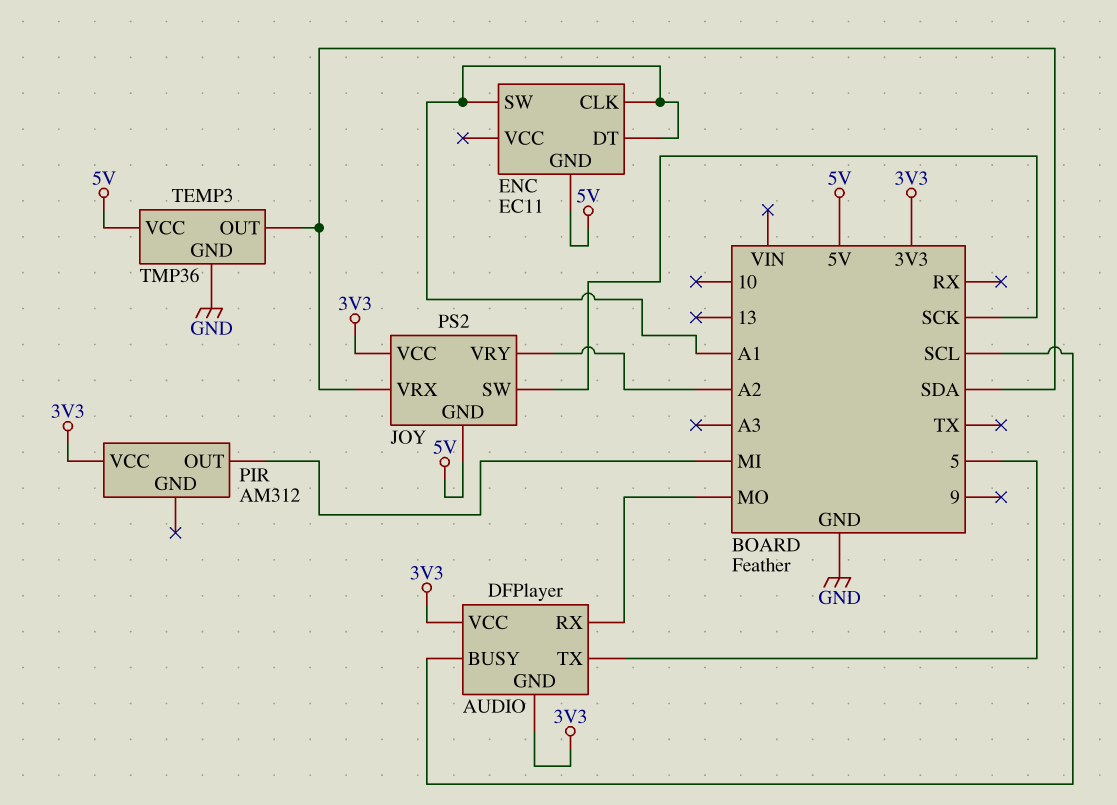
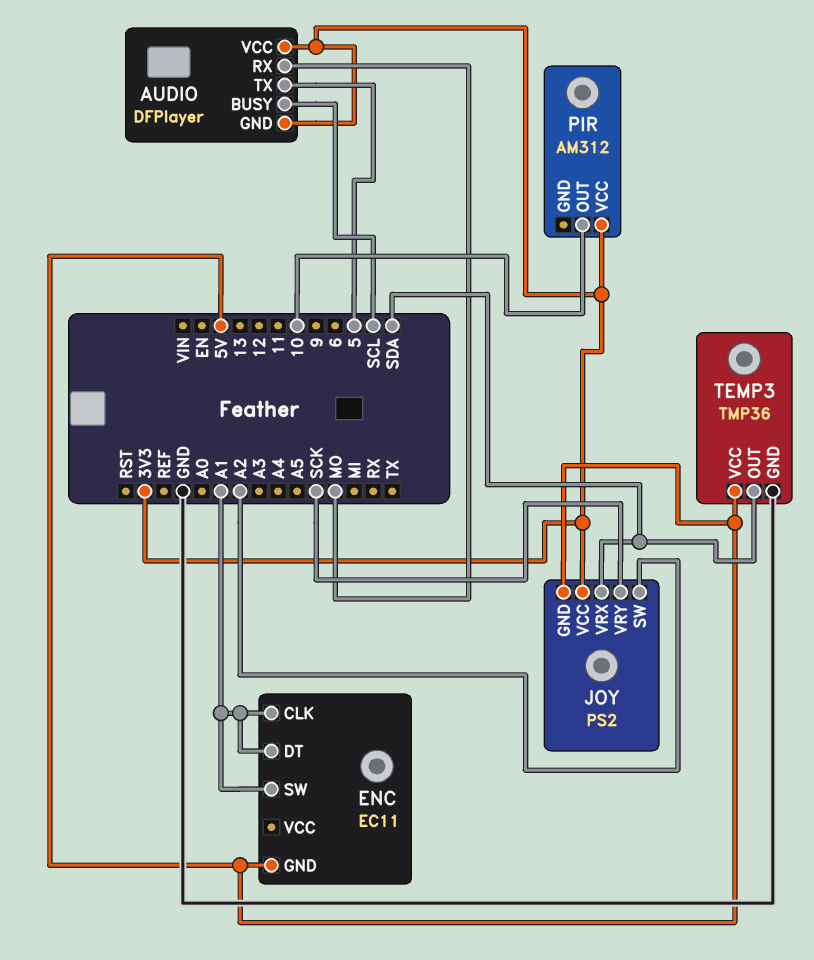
JOY pin SW: SCK -> A2
JOY pin VRY: A2 -> SCK
PIR pin OUT: MI -> 10

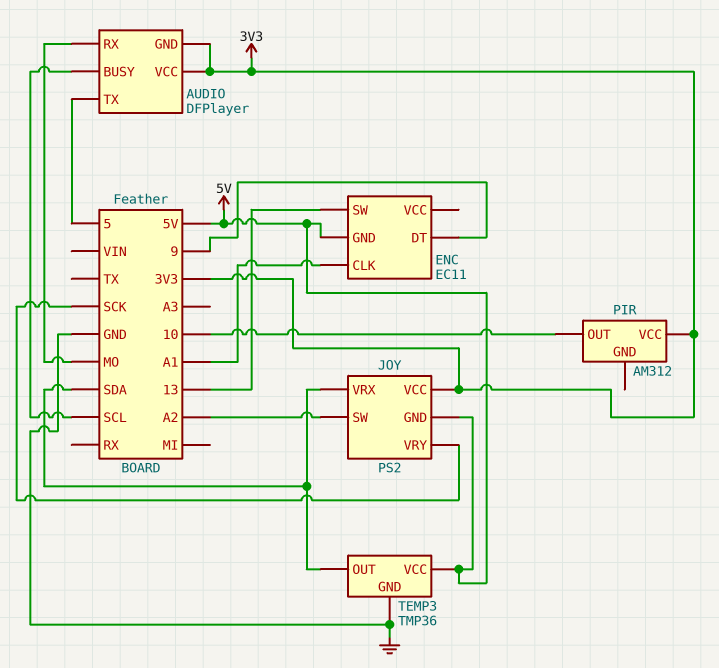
ENC pin DT: A1 -> 9
ENC pin SW: A1 -> 13

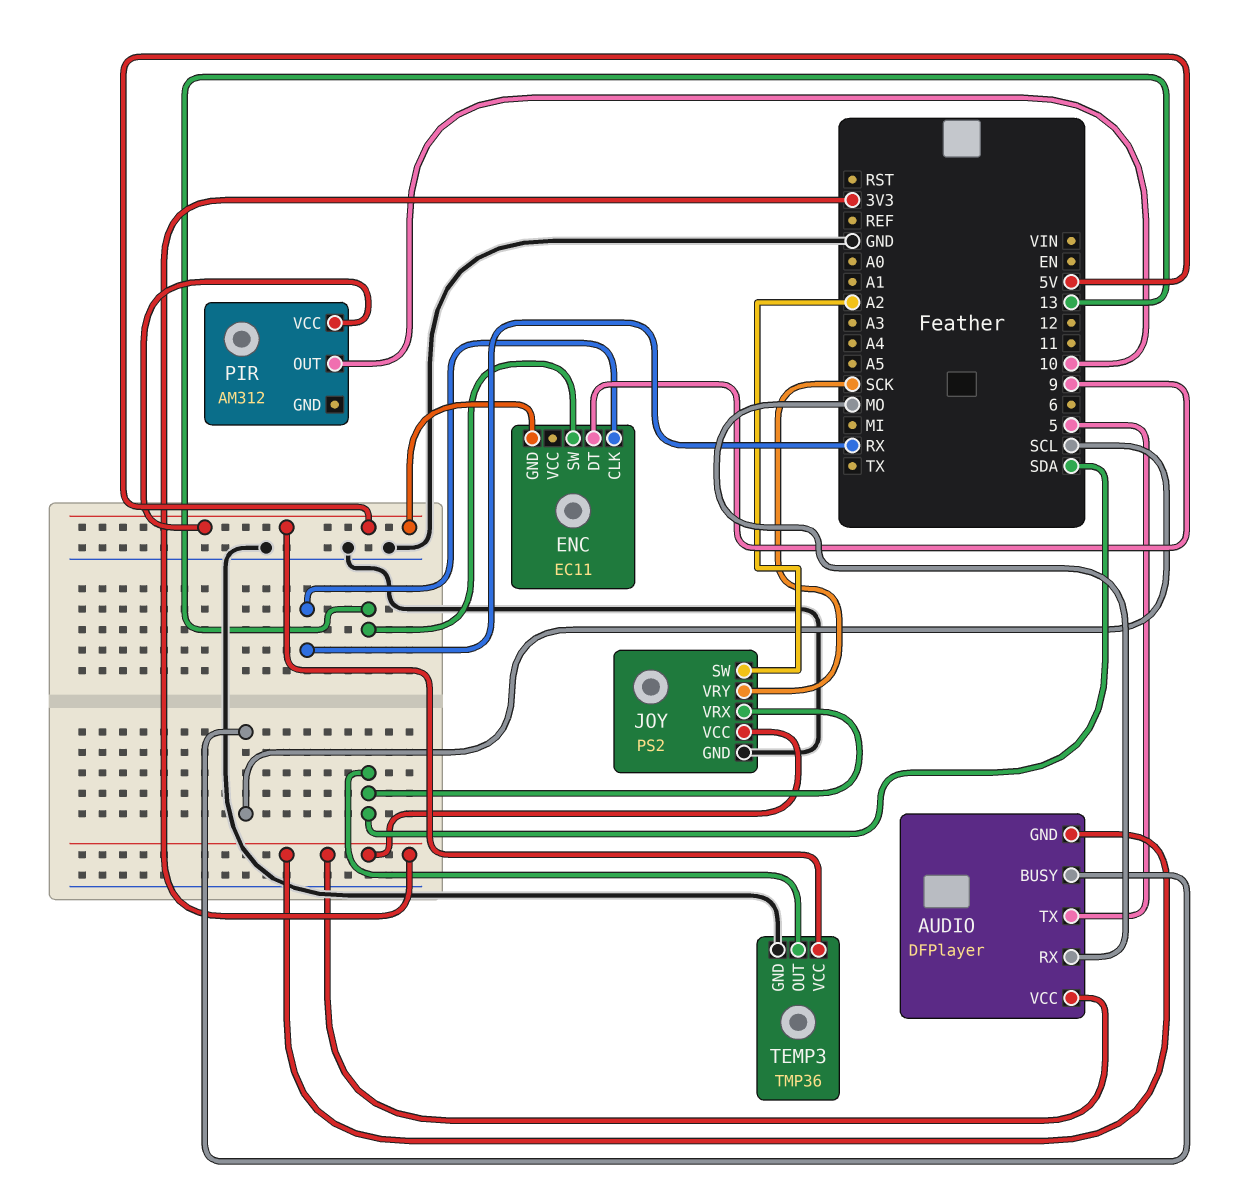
ENC pin CLK: A1 -> RX
JOY pin GND: 5V -> GND
PIR pin VCC: 3V3 -> 5V

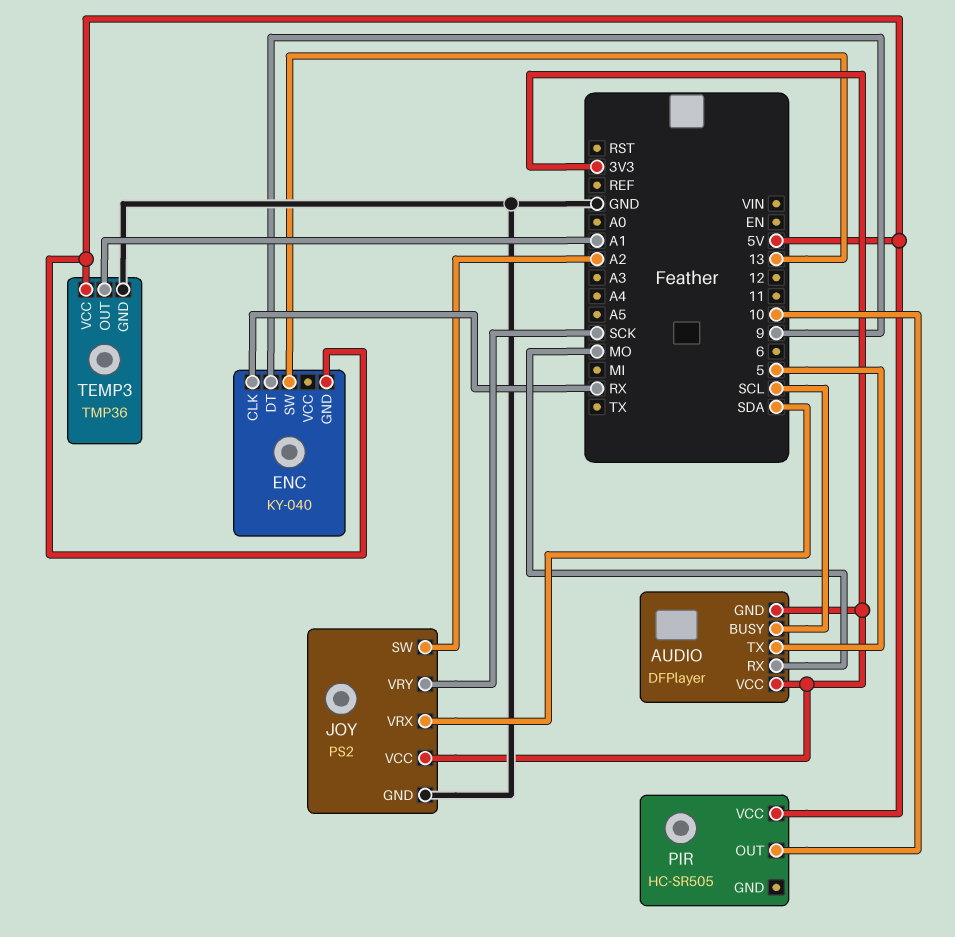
ENC: EC11 -> KY-040
PIR: AM312 -> HC-SR505
TEMP3 pin OUT: SDA -> A1

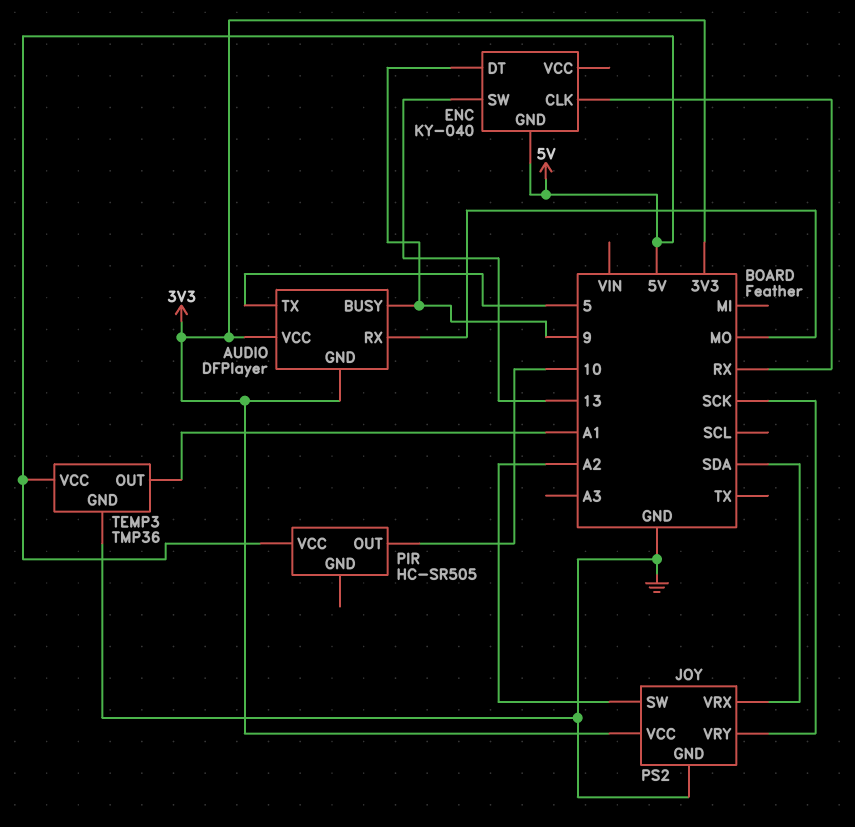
AUDIO pin BUSY: SCL -> 9

